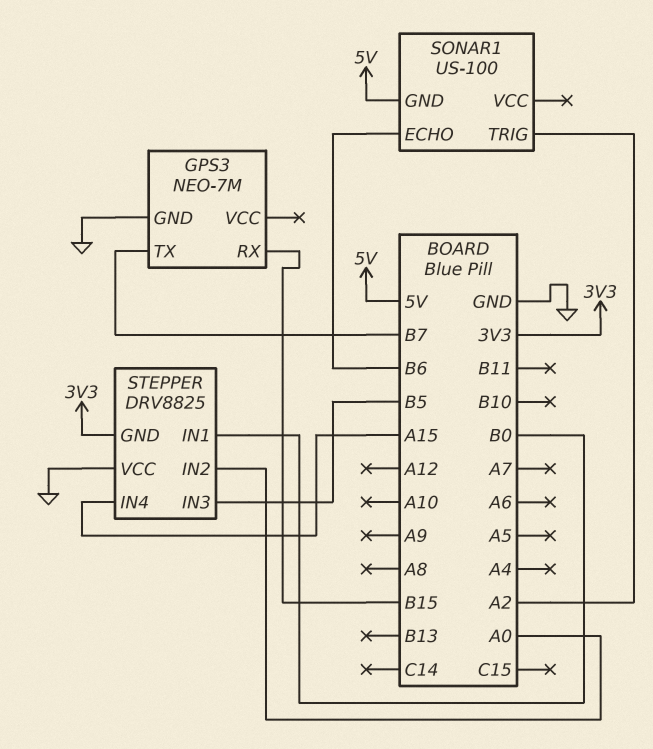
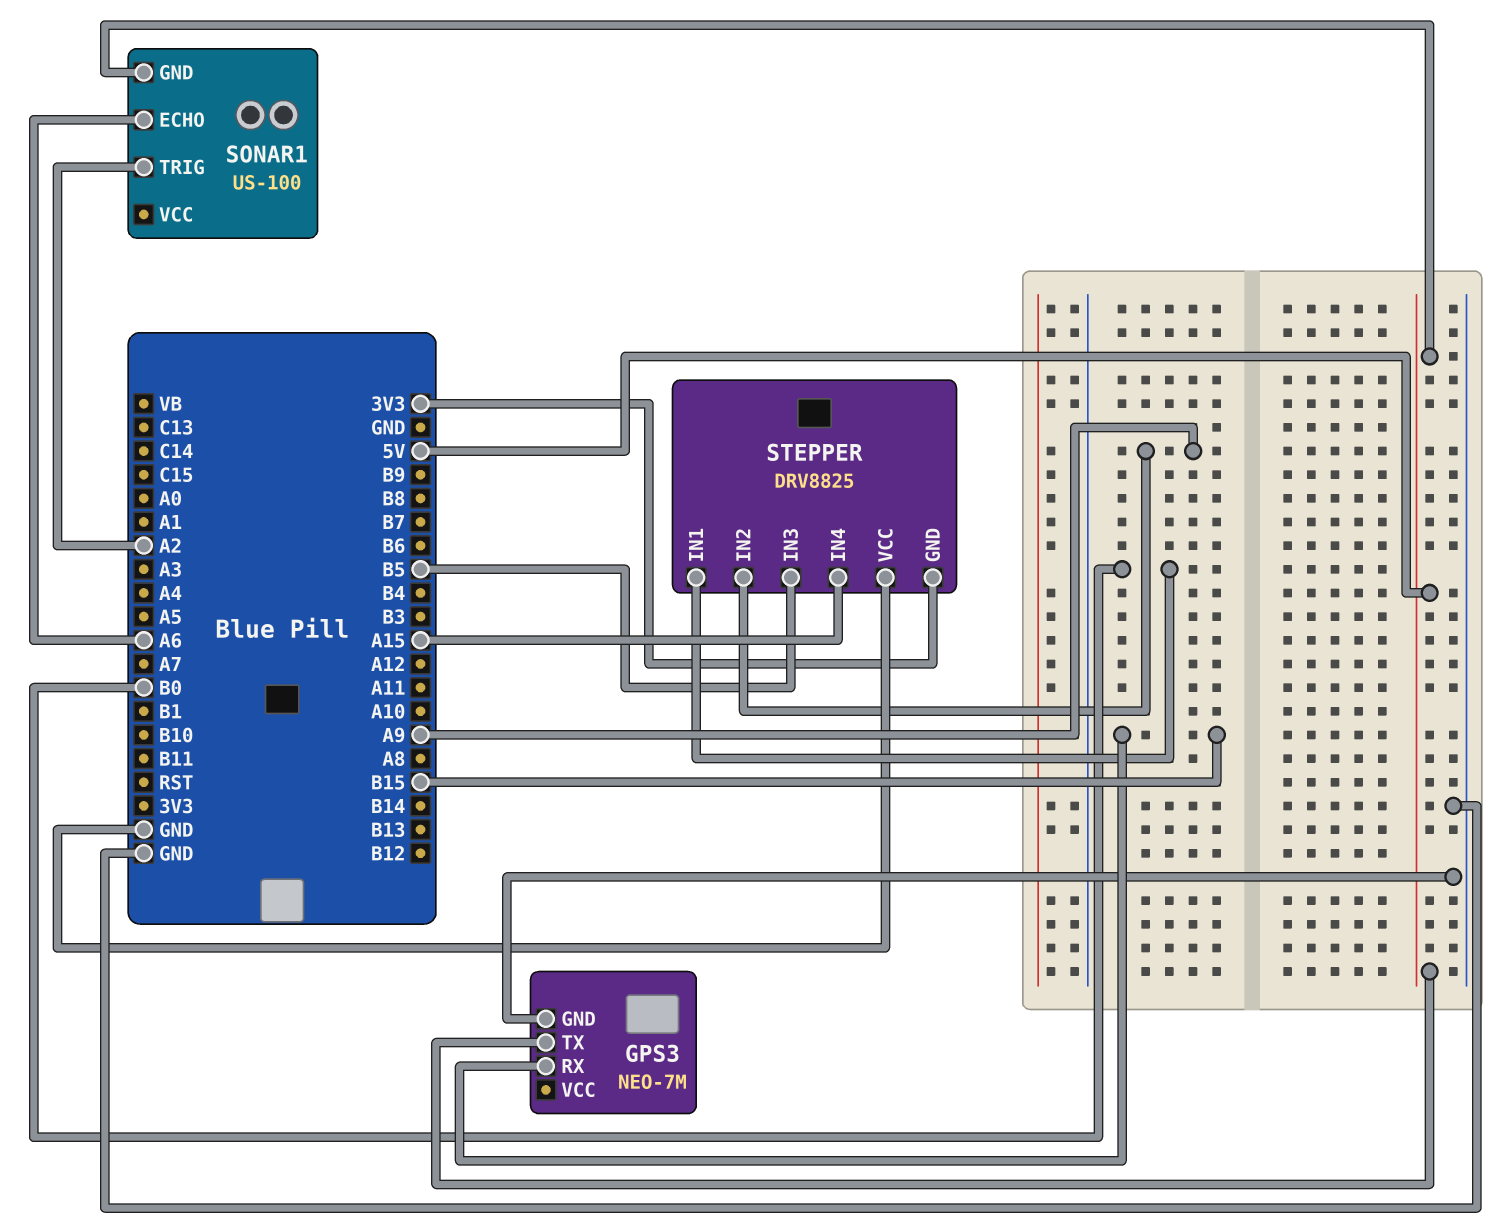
GPS3 pin TX: B7 -> 5V
SONAR1 pin ECHO: B6 -> A6
STEPPER pin IN2: A0 -> A9

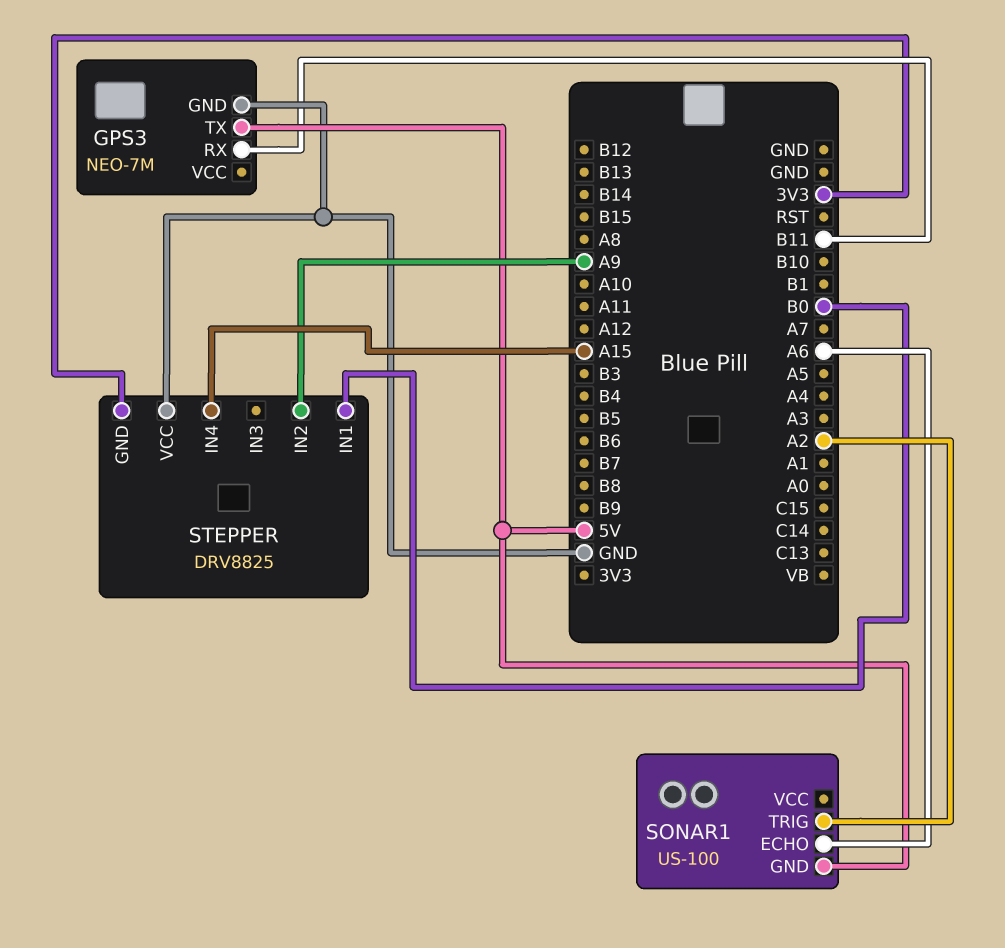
GPS3 pin RX: B15 -> B11
STEPPER pin IN3: B5 -> none

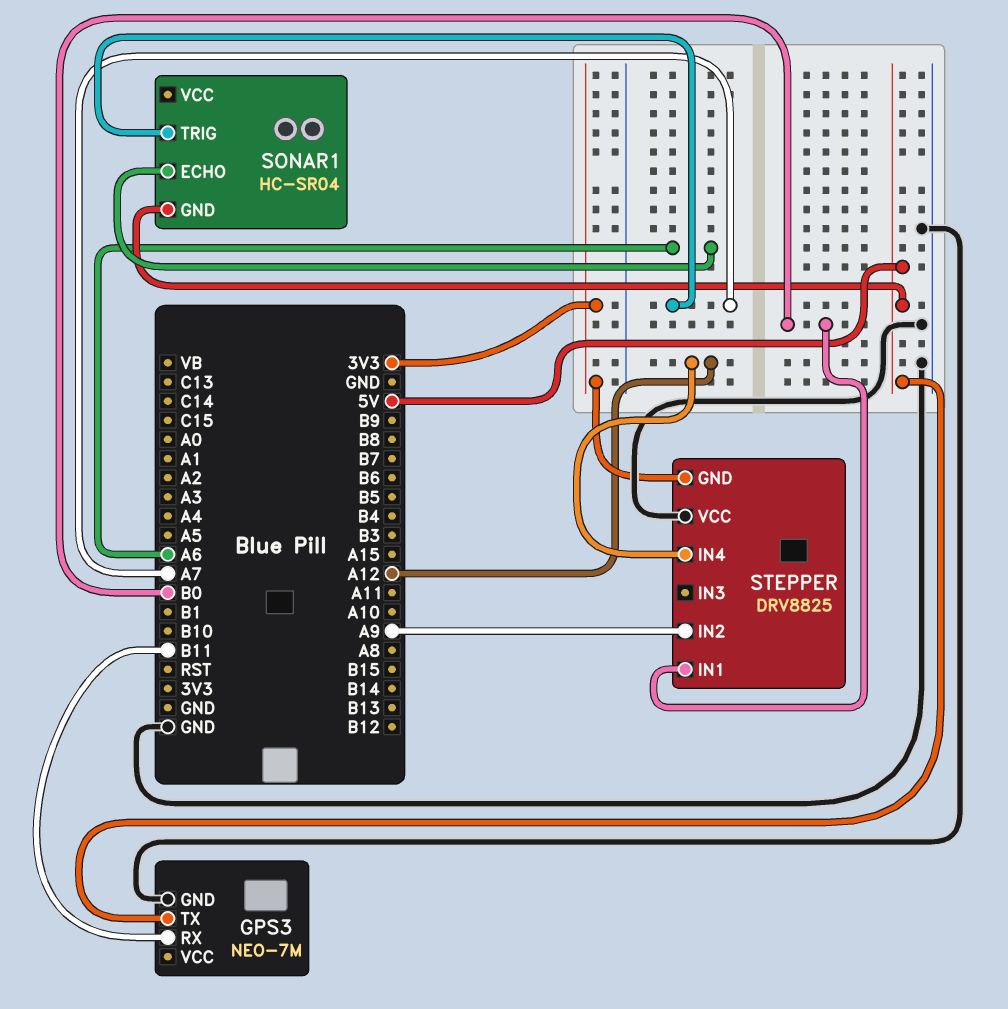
SONAR1: US-100 -> HC-SR04
SONAR1 pin TRIG: A2 -> A7
STEPPER pin IN4: A15 -> A12

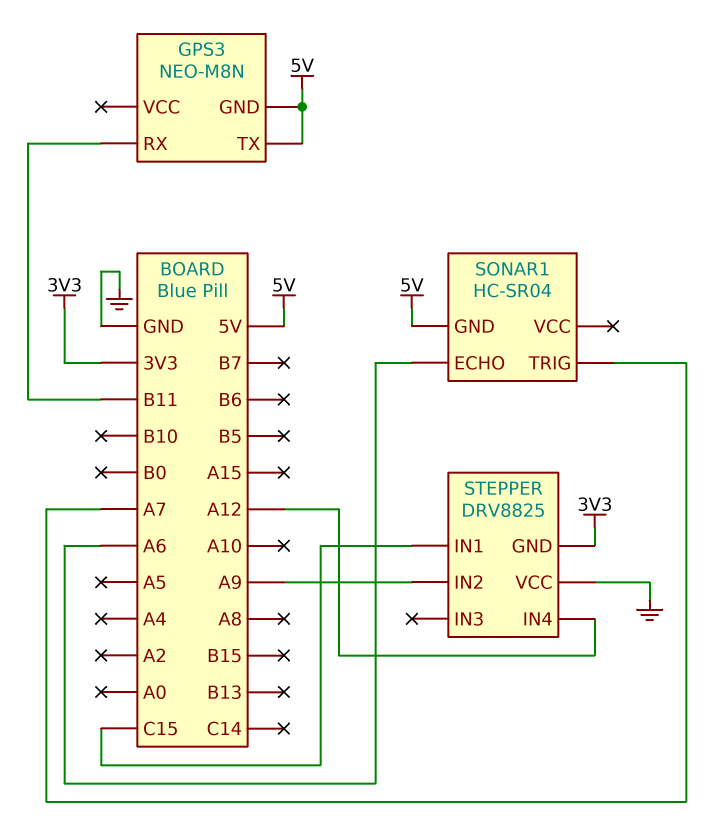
GPS3: NEO-7M -> NEO-M8N
GPS3 pin GND: GND -> 5V
STEPPER pin IN1: B0 -> C15

